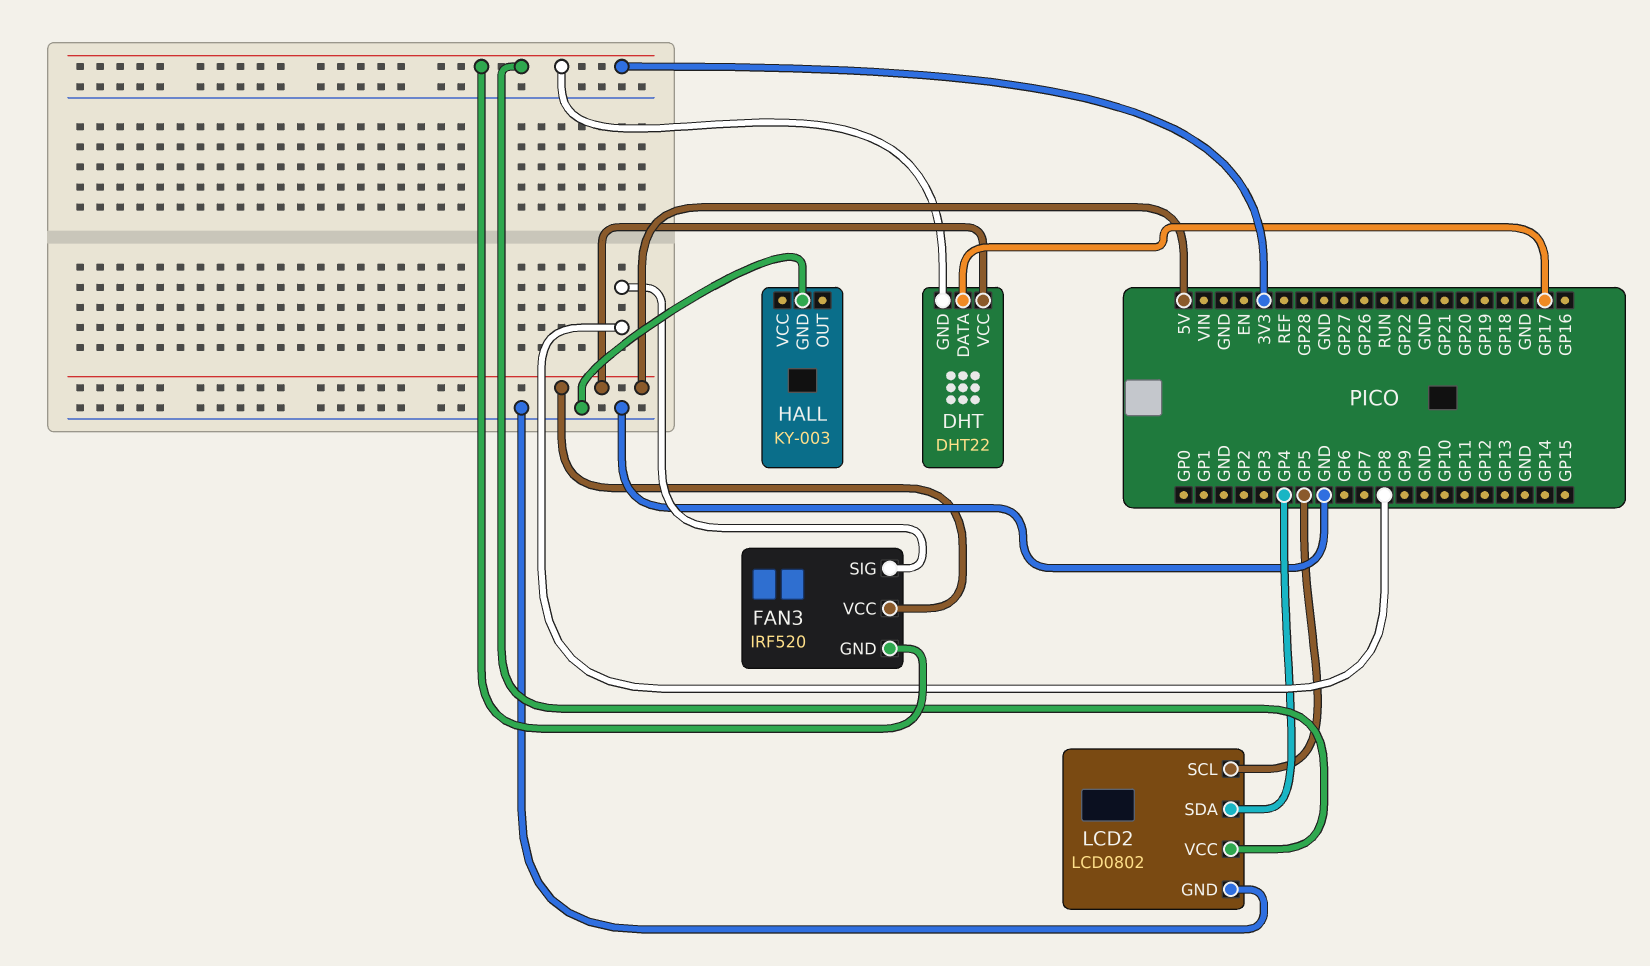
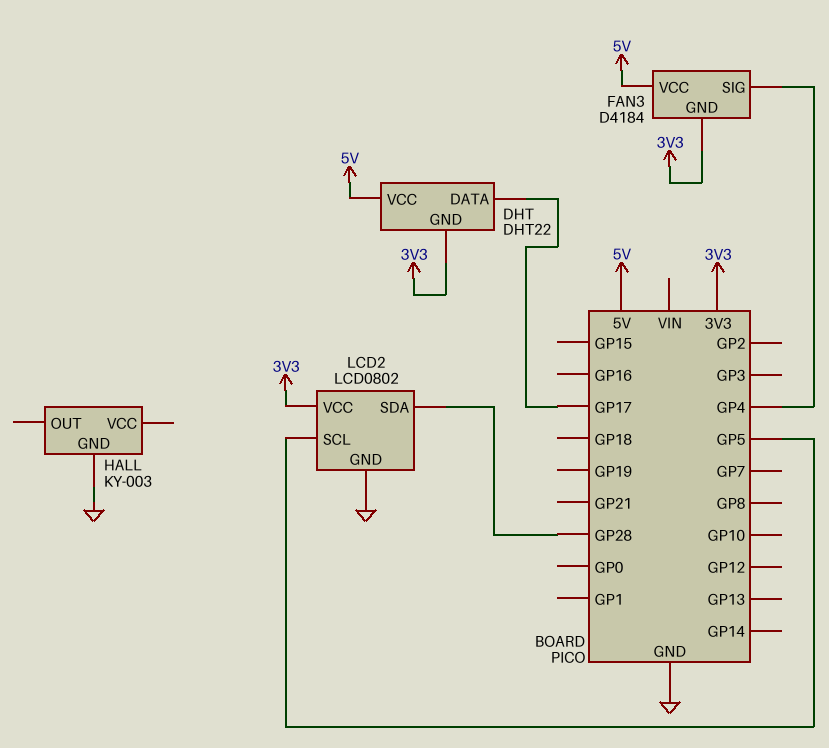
FAN3: IRF520 -> D4184
FAN3 pin SIG: GP8 -> GP4
LCD2 pin SDA: GP4 -> GP28

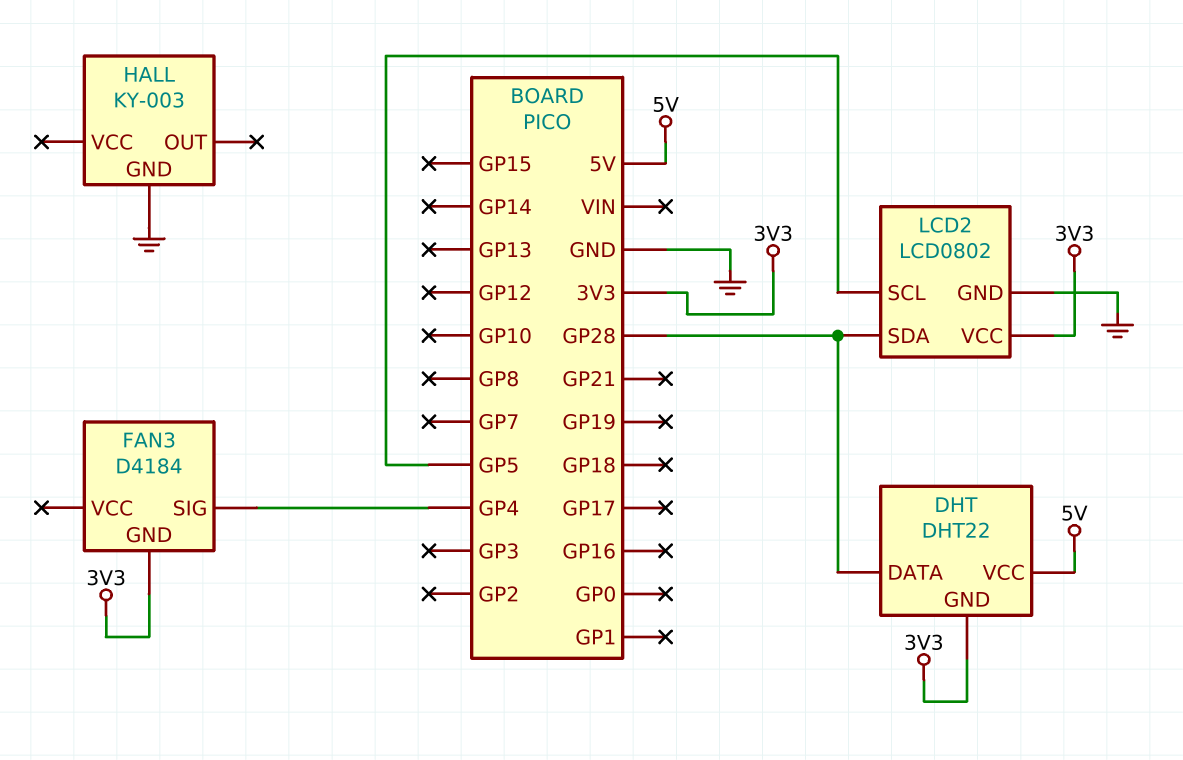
DHT pin DATA: GP17 -> GP28
FAN3 pin VCC: 5V -> none

